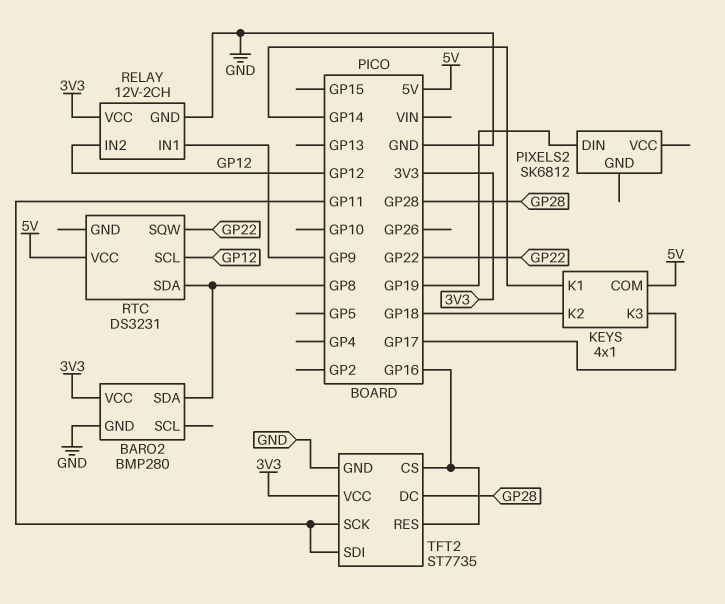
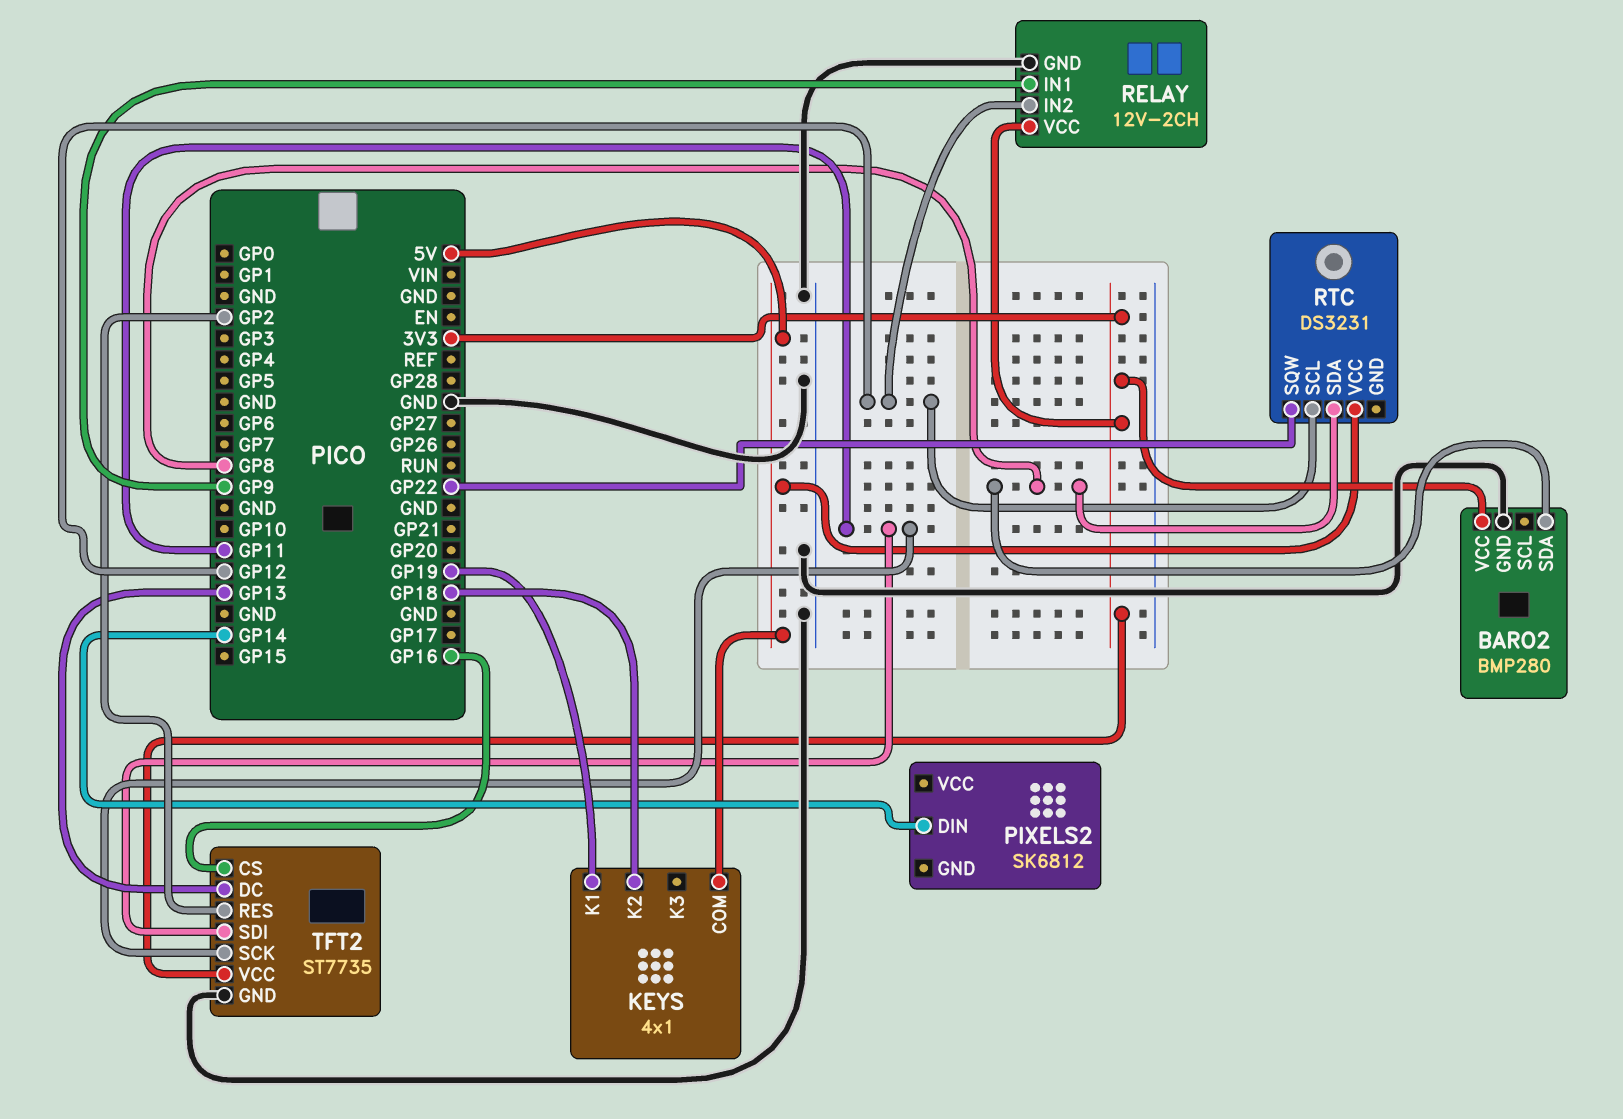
KEYS pin K1: GP14 -> GP19
KEYS pin K3: GP17 -> none
PIXELS2 pin DIN: GP19 -> GP14
TFT2 pin DC: GP28 -> GP13
TFT2 pin RES: GP16 -> GP2

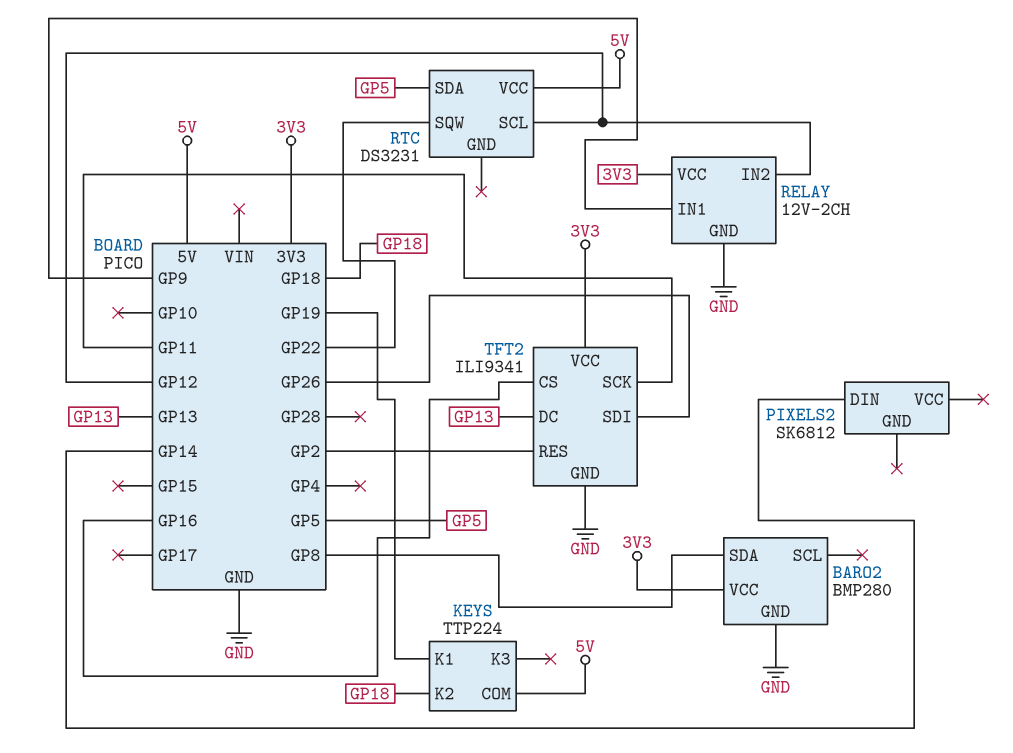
KEYS: 4x1 -> TTP224
RTC pin SDA: GP8 -> GP5
TFT2: ST7735 -> ILI9341
TFT2 pin SDI: GP11 -> GP26

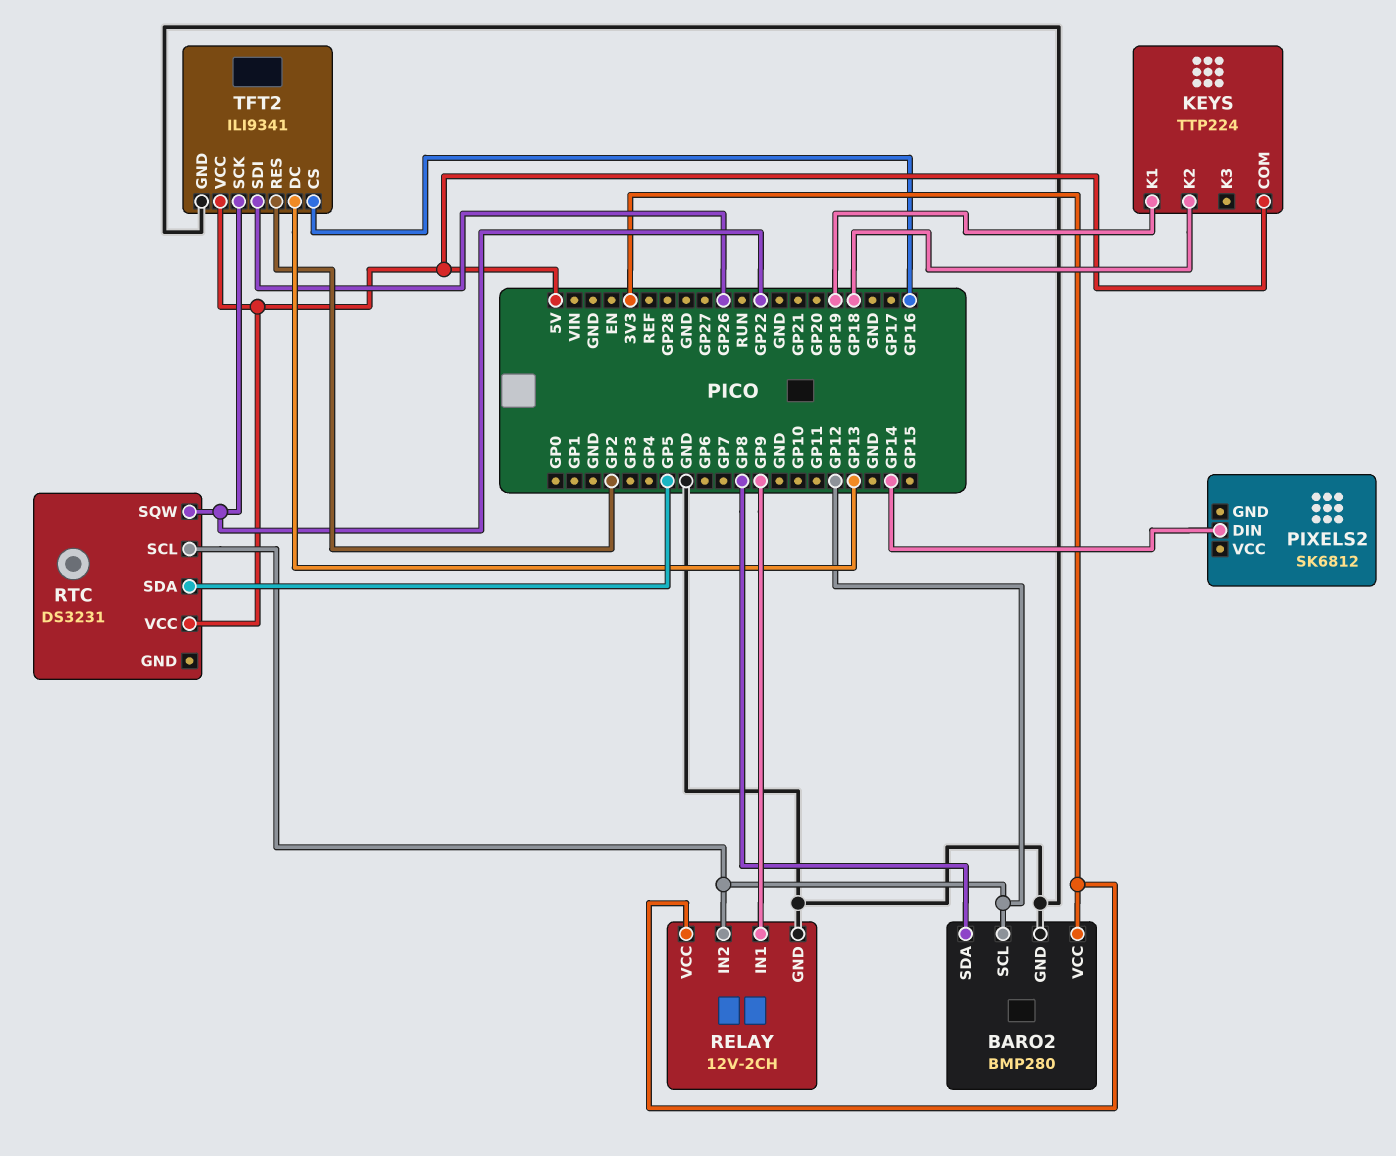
BARO2 pin SCL: none -> GP12
TFT2 pin SCK: GP11 -> GP22
TFT2 pin VCC: 3V3 -> 5V

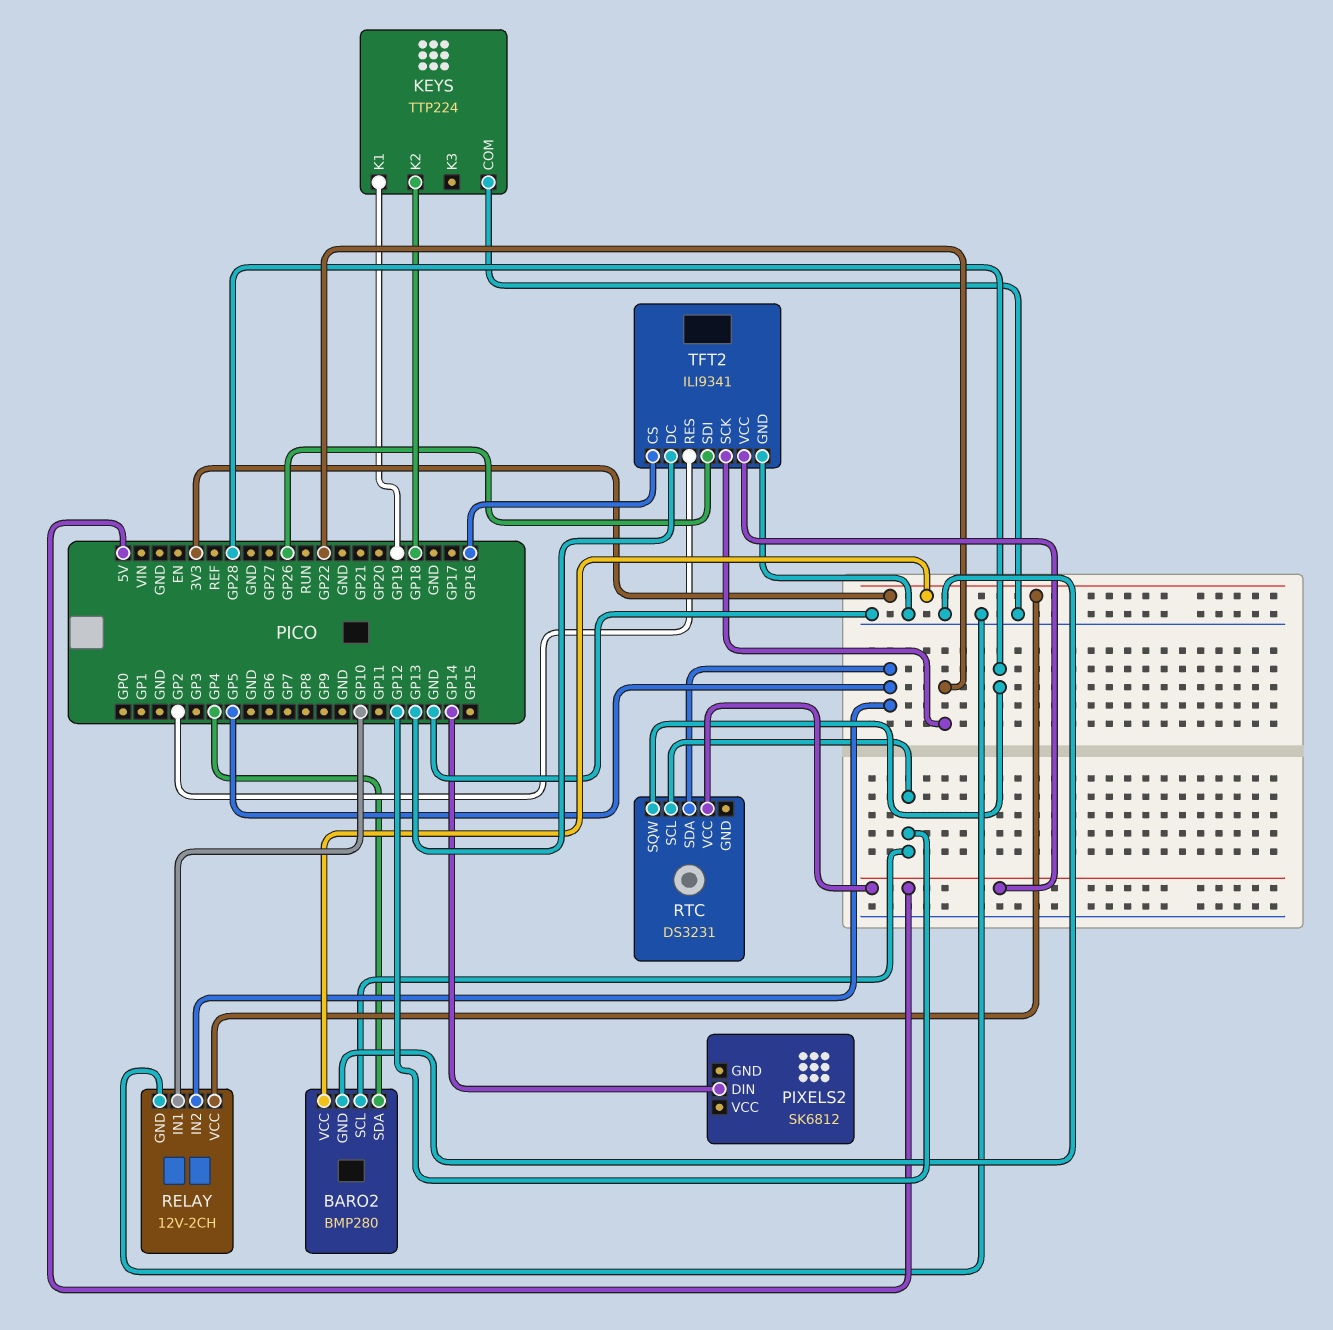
BARO2 pin SDA: GP8 -> GP4
KEYS pin COM: 5V -> GND
RELAY pin IN1: GP9 -> GP10
RELAY pin IN2: GP12 -> GP5
RTC pin SQW: GP22 -> GP28

